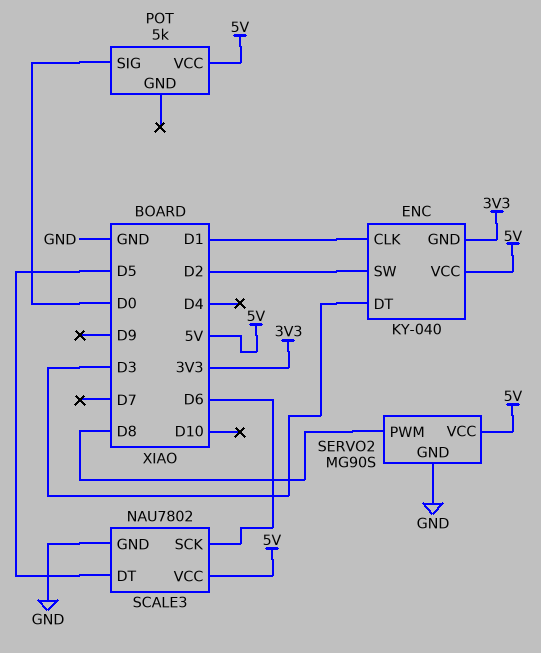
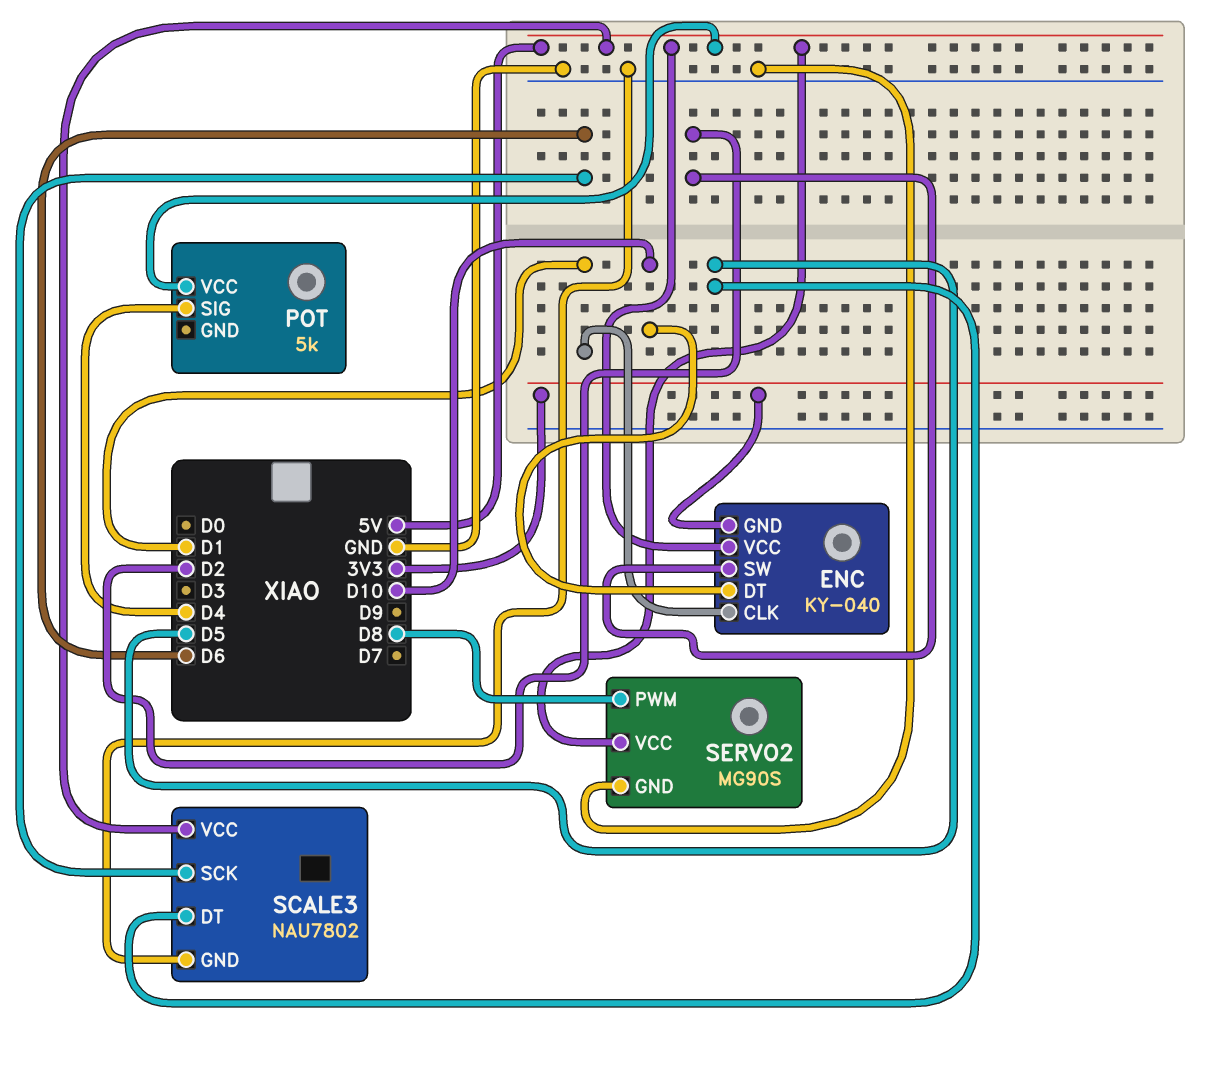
ENC pin DT: D3 -> D10
POT pin SIG: D0 -> D4

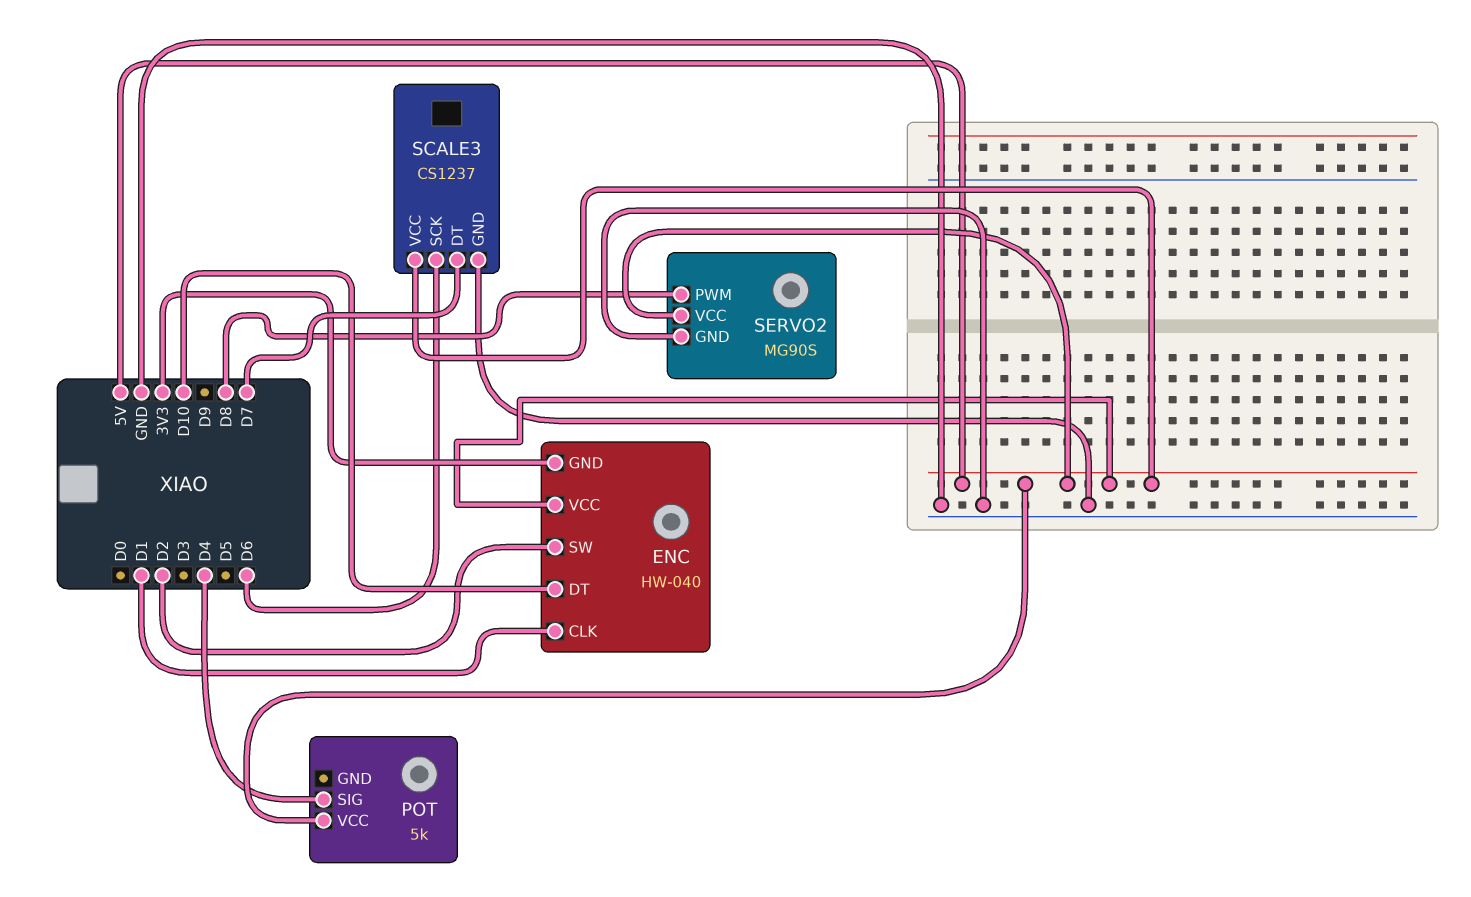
ENC: KY-040 -> HW-040
SCALE3: NAU7802 -> CS1237
SCALE3 pin DT: D5 -> D7

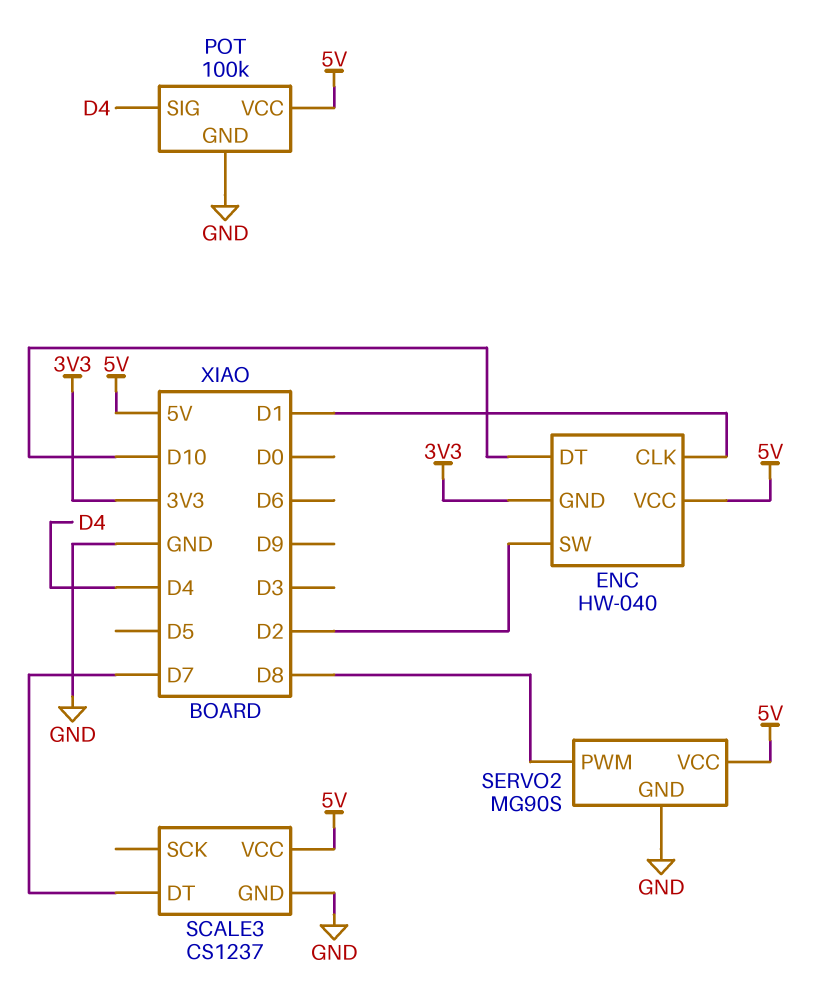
POT: 5k -> 100k
POT pin GND: none -> GND
SCALE3 pin SCK: D6 -> none

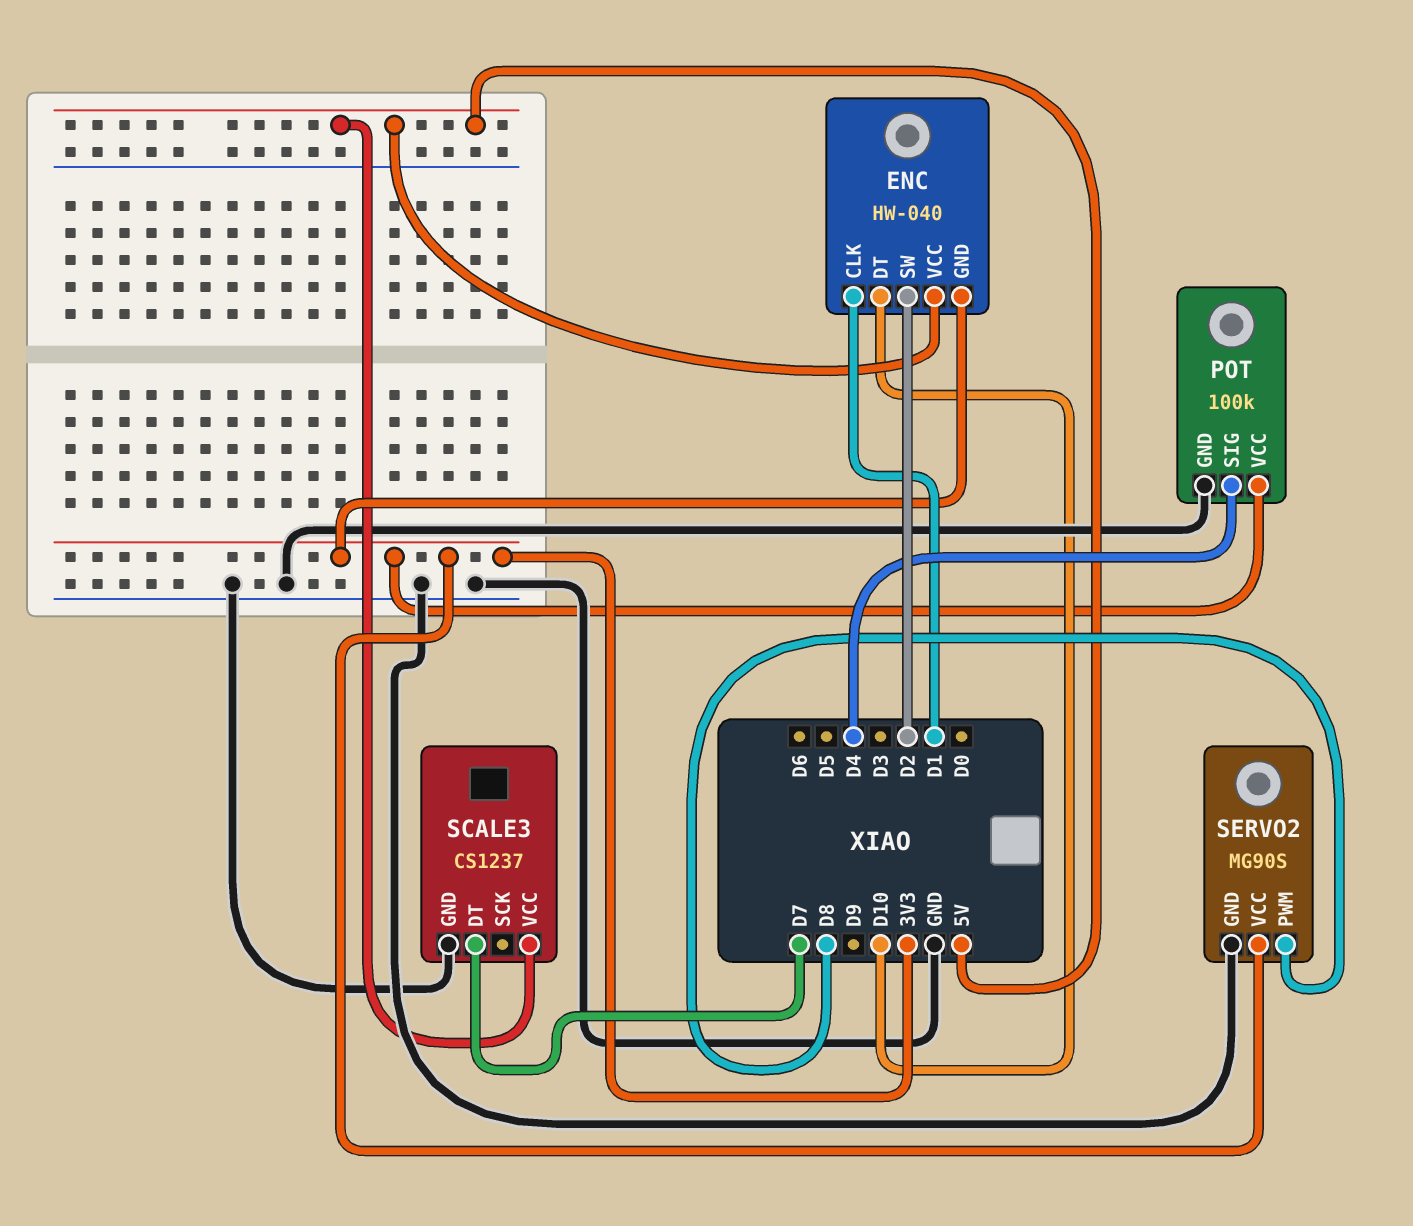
POT pin VCC: 5V -> 3V3
SERVO2 pin VCC: 5V -> 3V3

